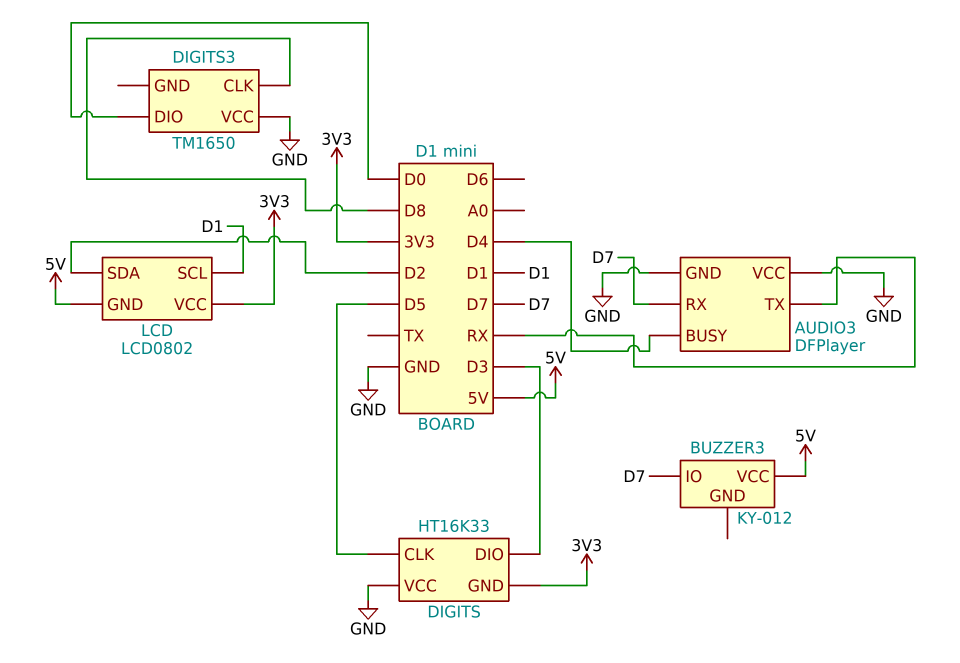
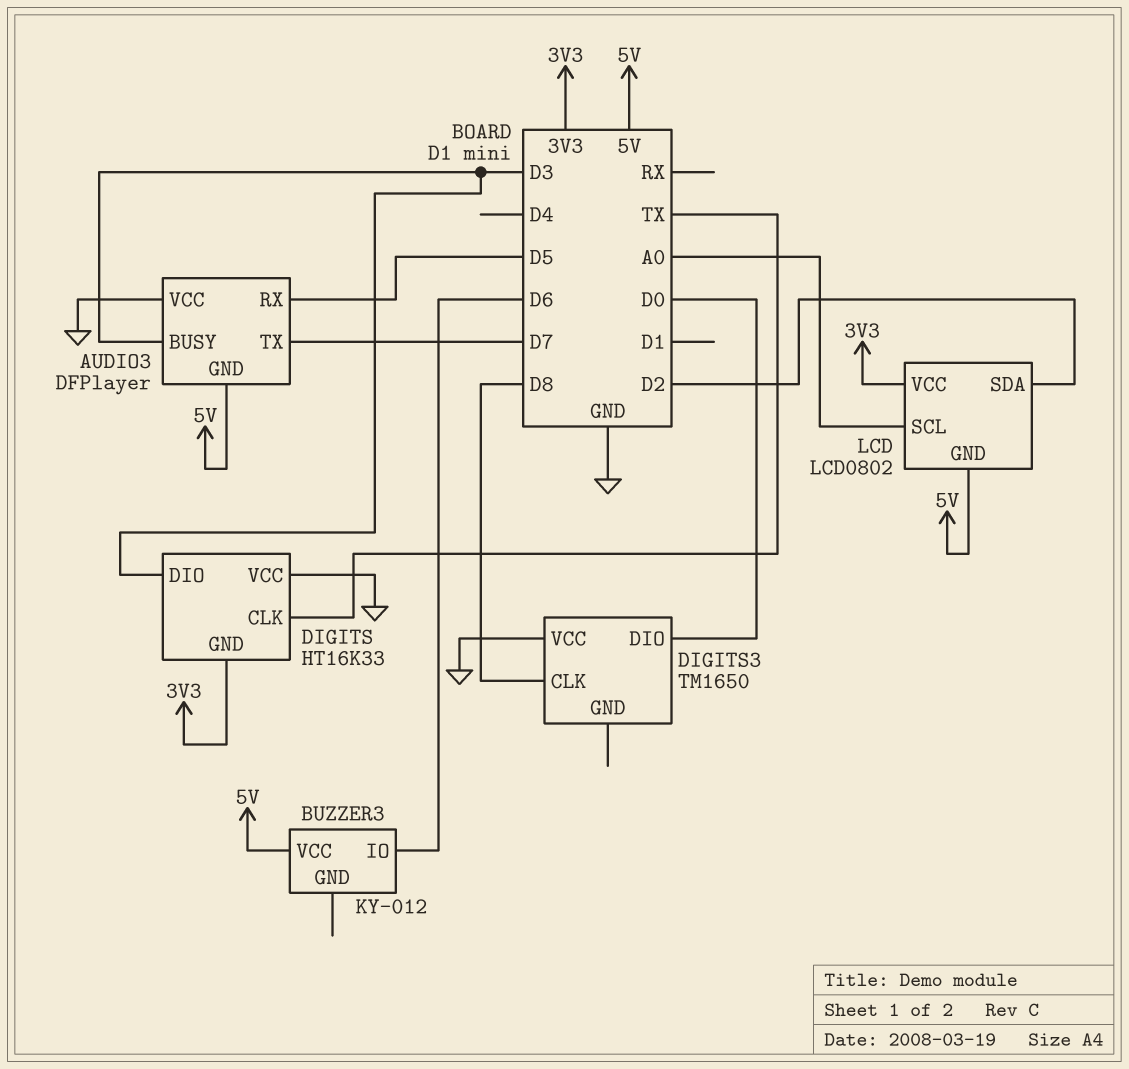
AUDIO3 pin BUSY: D4 -> D3
AUDIO3 pin GND: GND -> 5V
AUDIO3 pin RX: D7 -> D5
AUDIO3 pin TX: RX -> D7
BUZZER3 pin IO: D7 -> D6
DIGITS pin CLK: D5 -> TX
LCD pin SCL: D1 -> A0

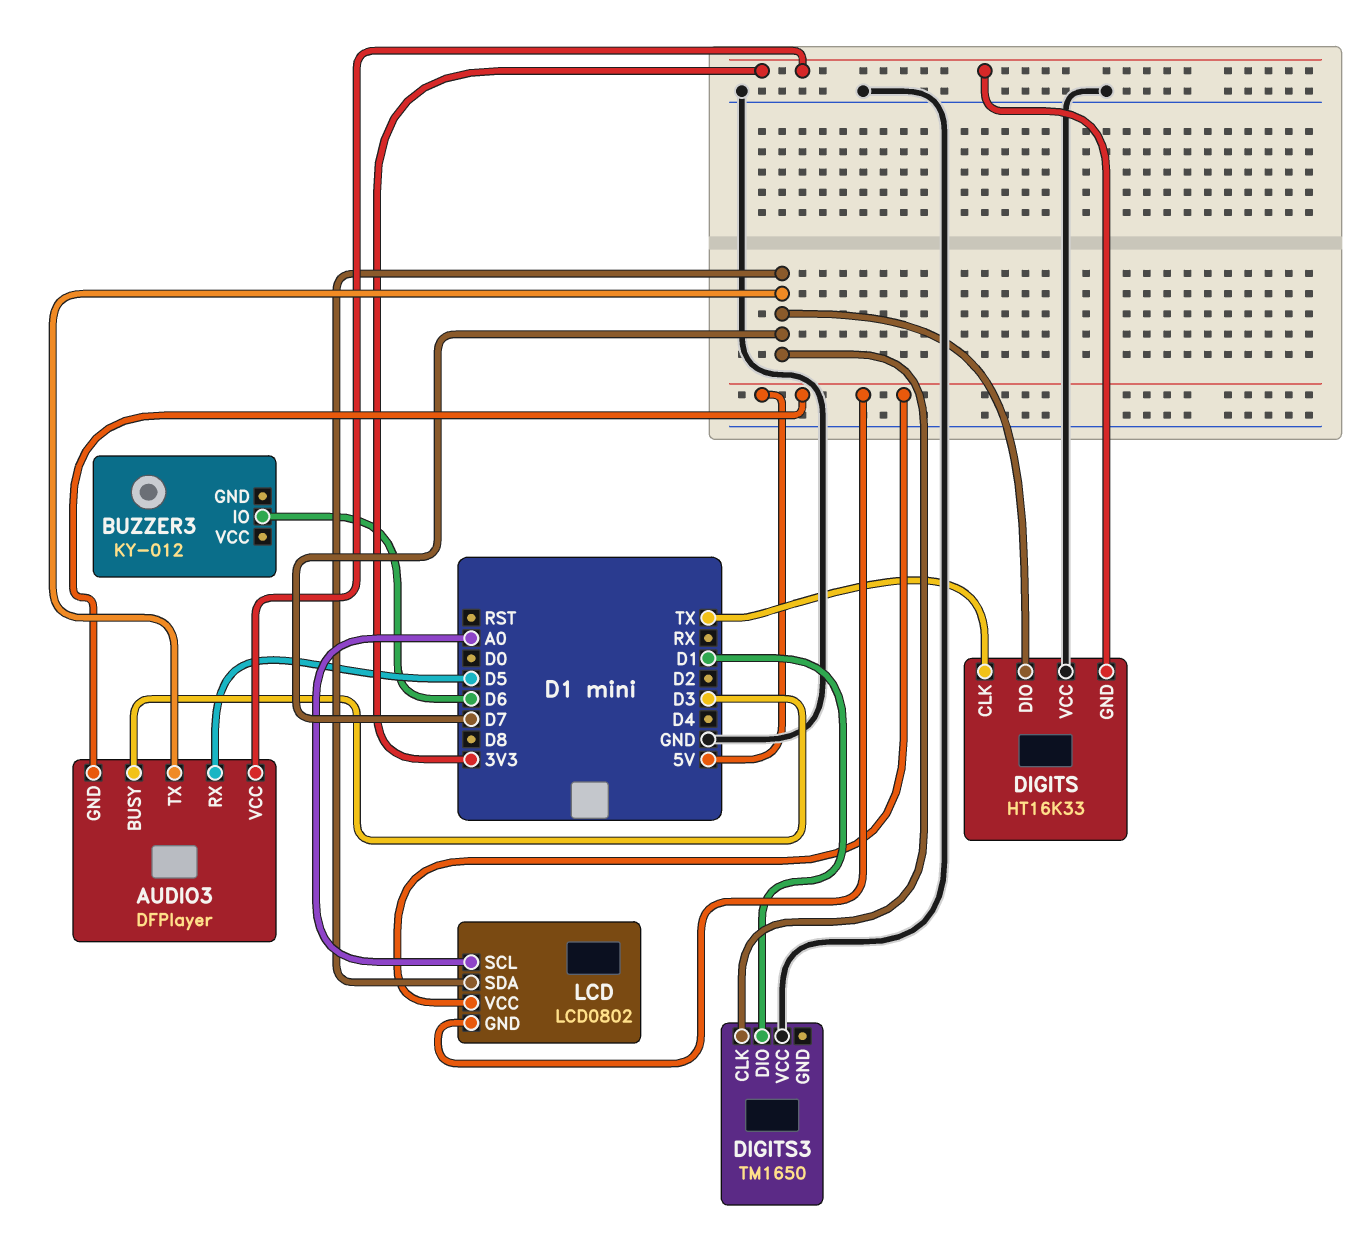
AUDIO3 pin VCC: GND -> 3V3
BUZZER3 pin VCC: 5V -> none
DIGITS pin DIO: D3 -> D7
DIGITS3 pin CLK: D8 -> D7
DIGITS3 pin DIO: D0 -> D1
LCD pin SDA: D2 -> D7
LCD pin VCC: 3V3 -> 5V

